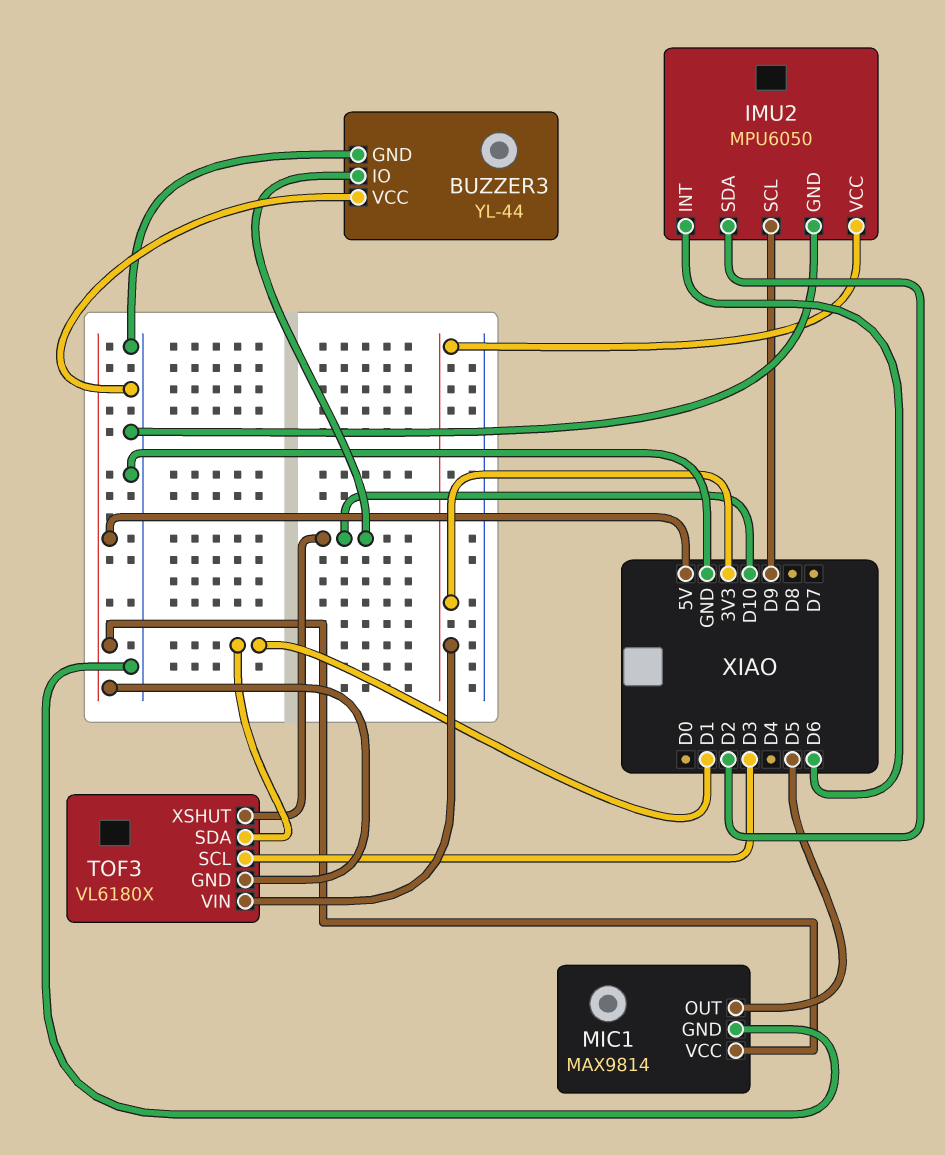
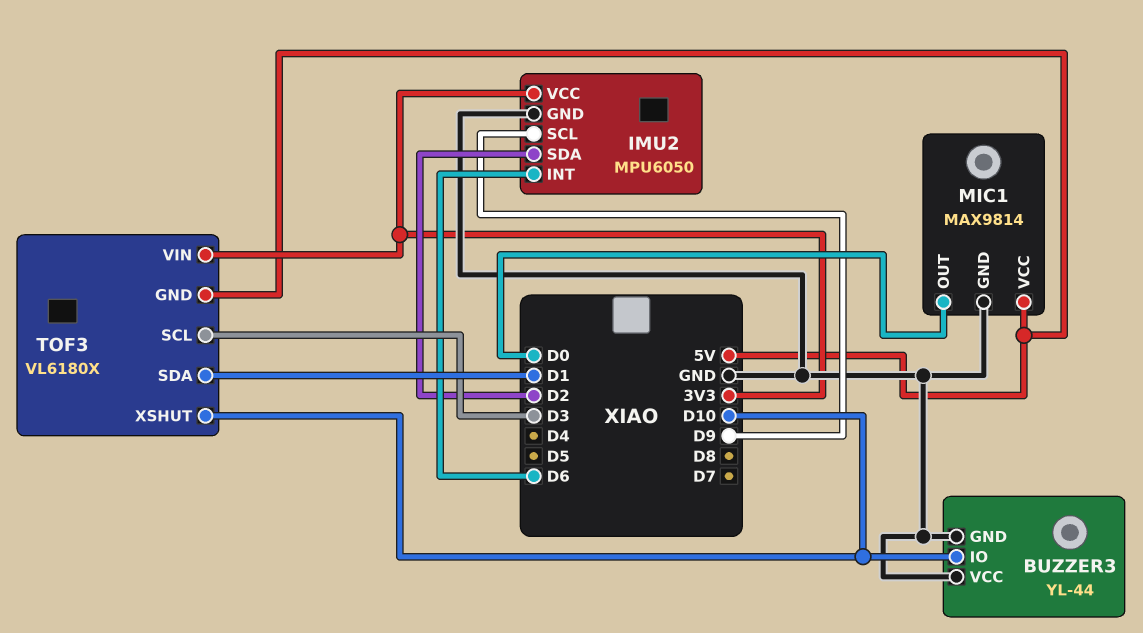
MIC1 pin OUT: D5 -> D0

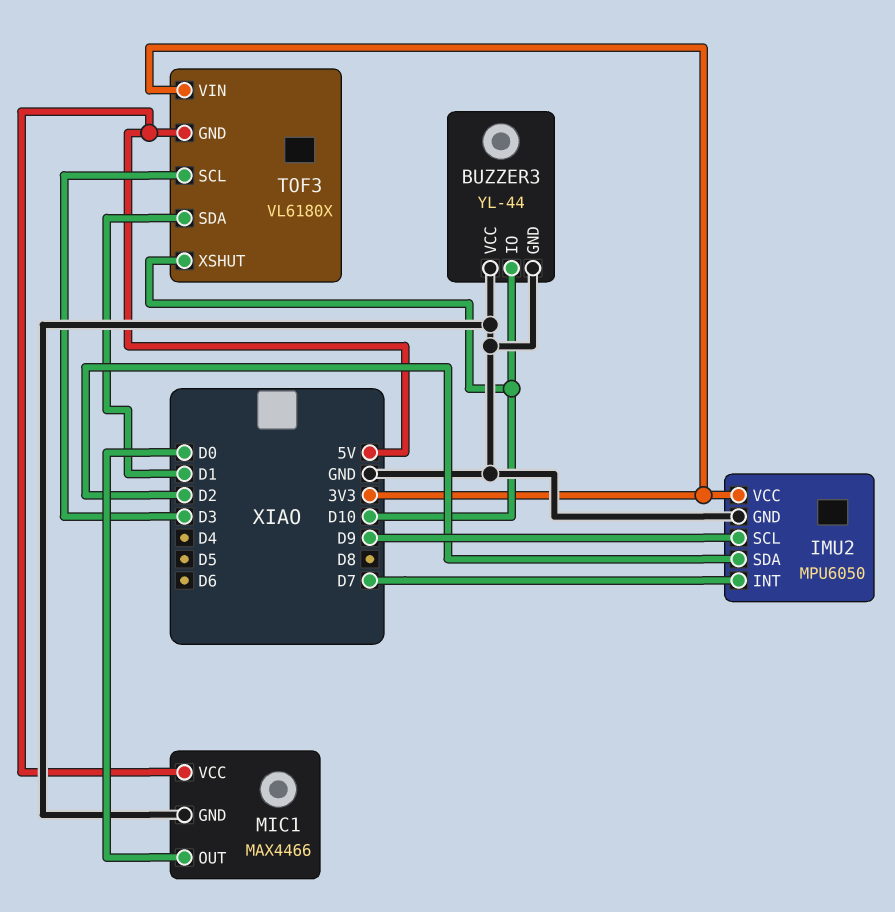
IMU2 pin INT: D6 -> D7
MIC1: MAX9814 -> MAX4466

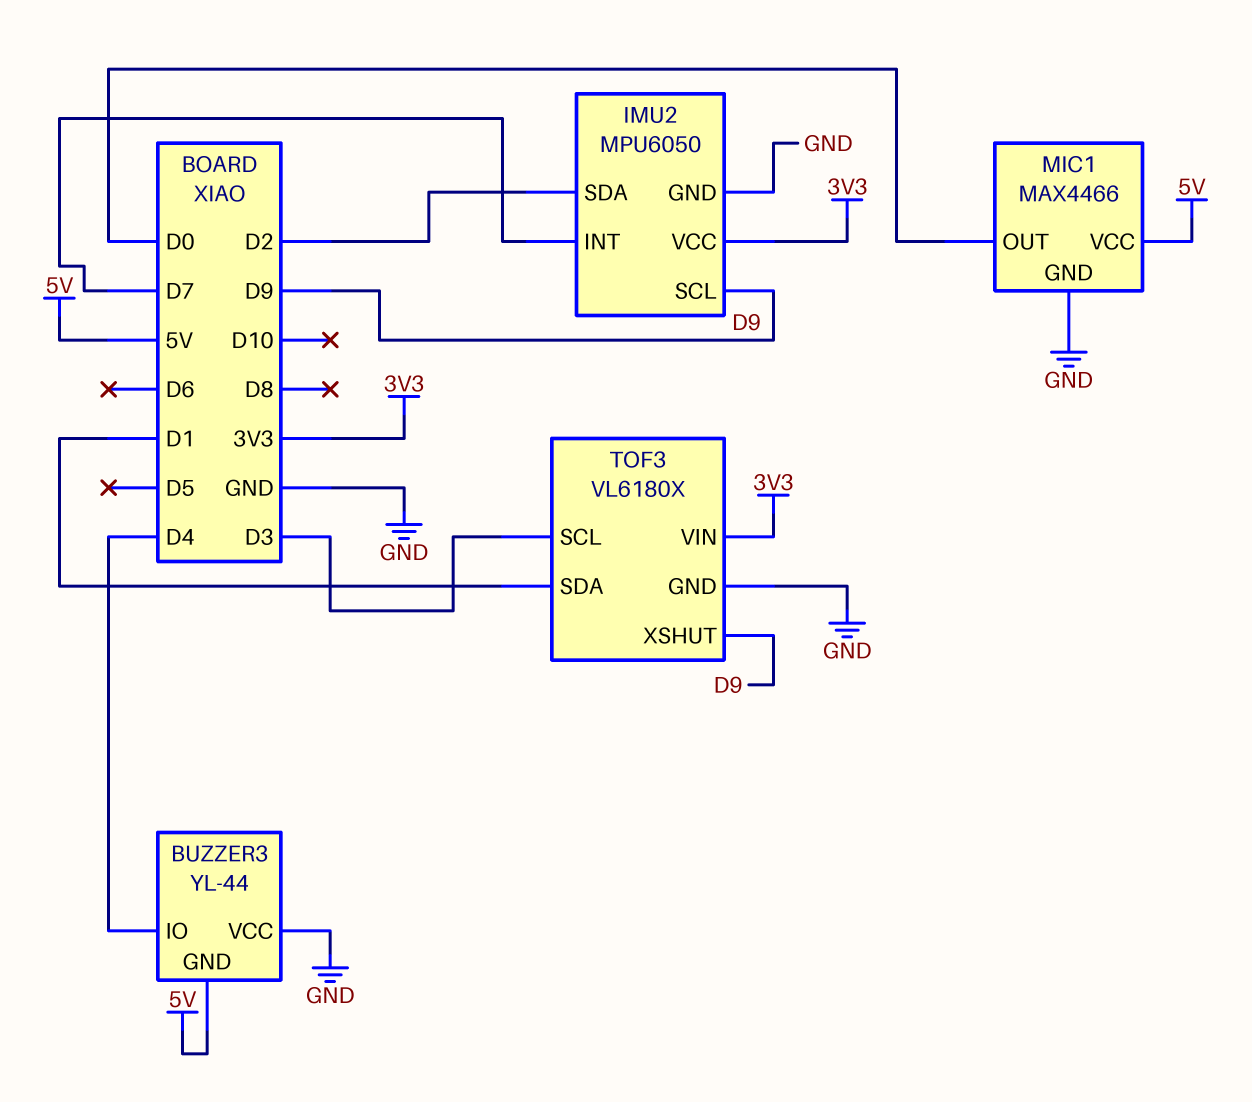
BUZZER3 pin GND: GND -> 5V
BUZZER3 pin IO: D10 -> D4
TOF3 pin GND: 5V -> GND
TOF3 pin XSHUT: D10 -> D9

